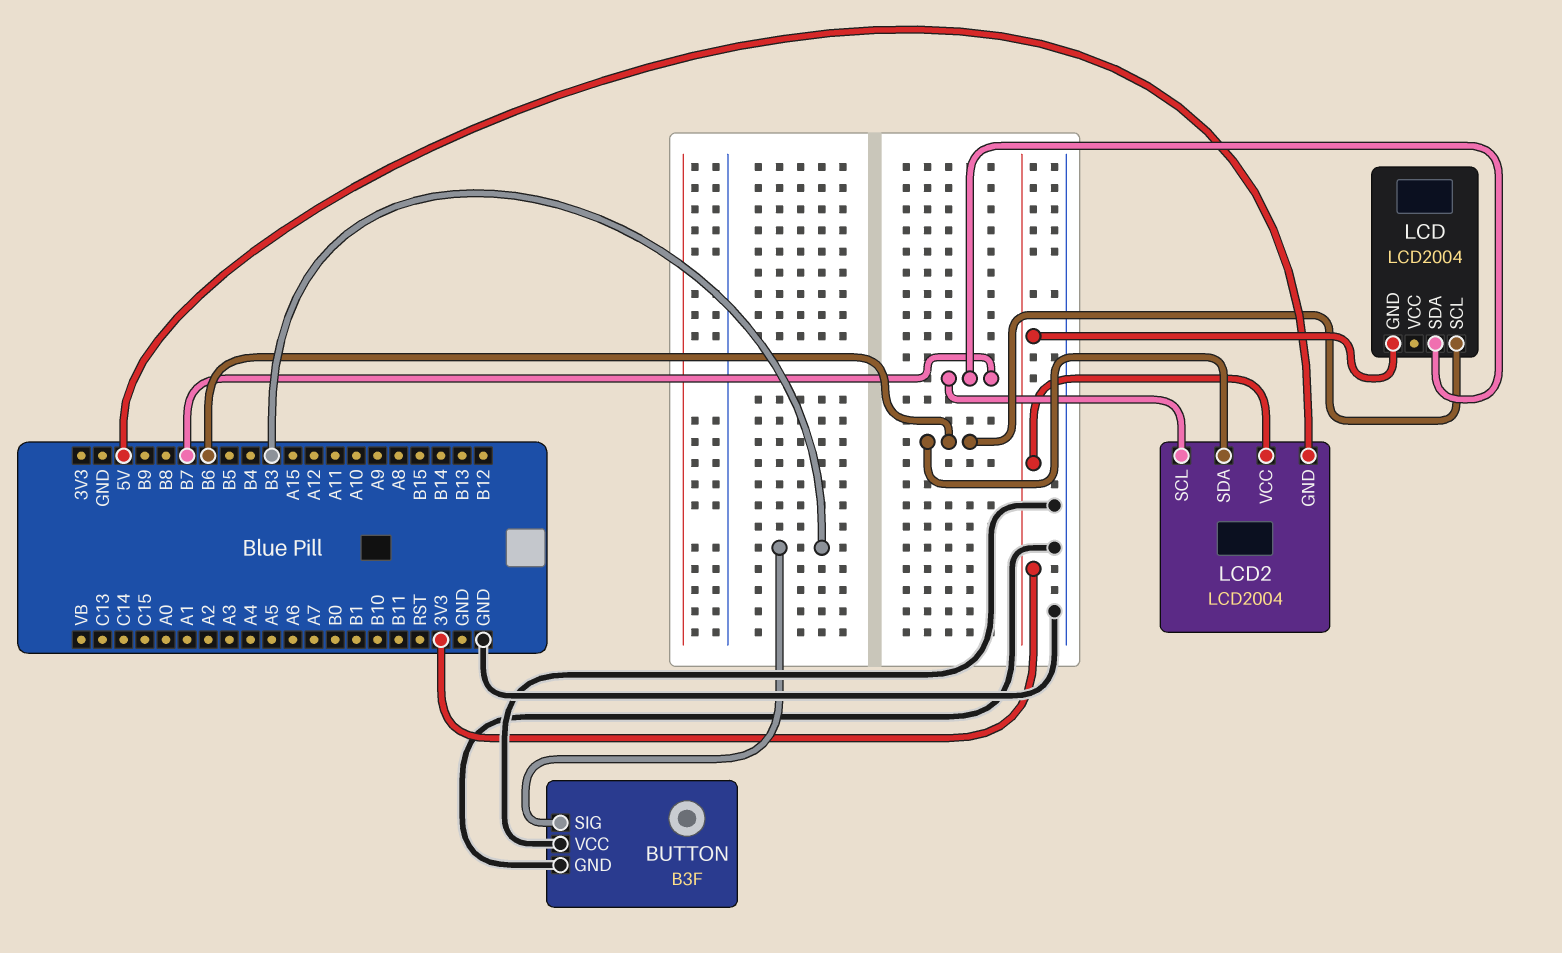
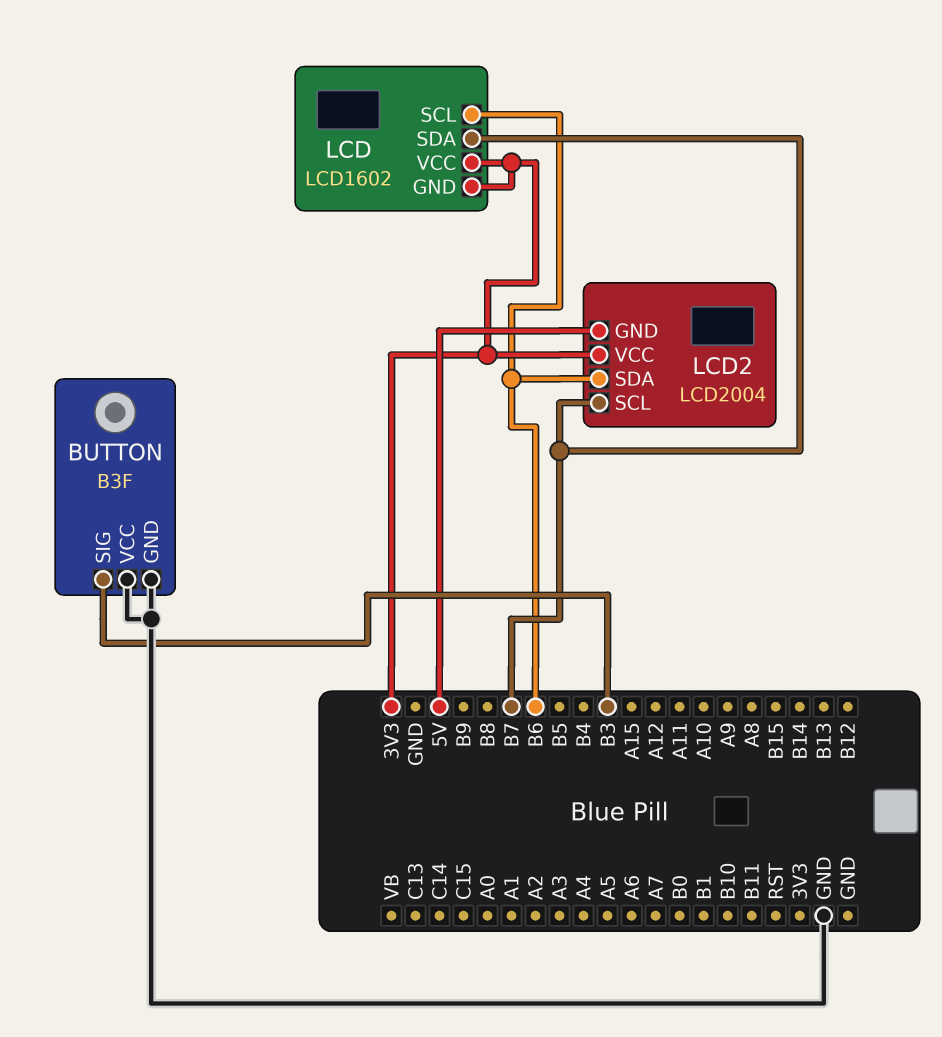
LCD: LCD2004 -> LCD1602
LCD pin VCC: none -> 3V3

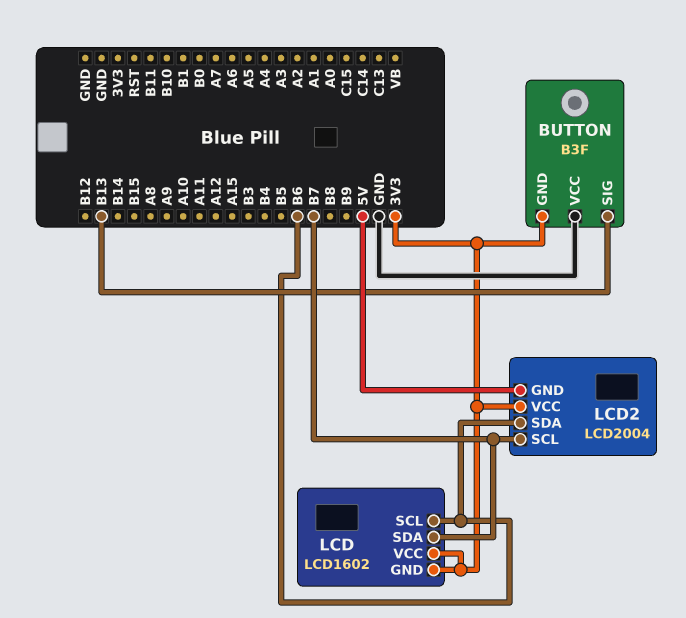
BUTTON pin GND: GND -> 3V3
BUTTON pin SIG: B3 -> B13

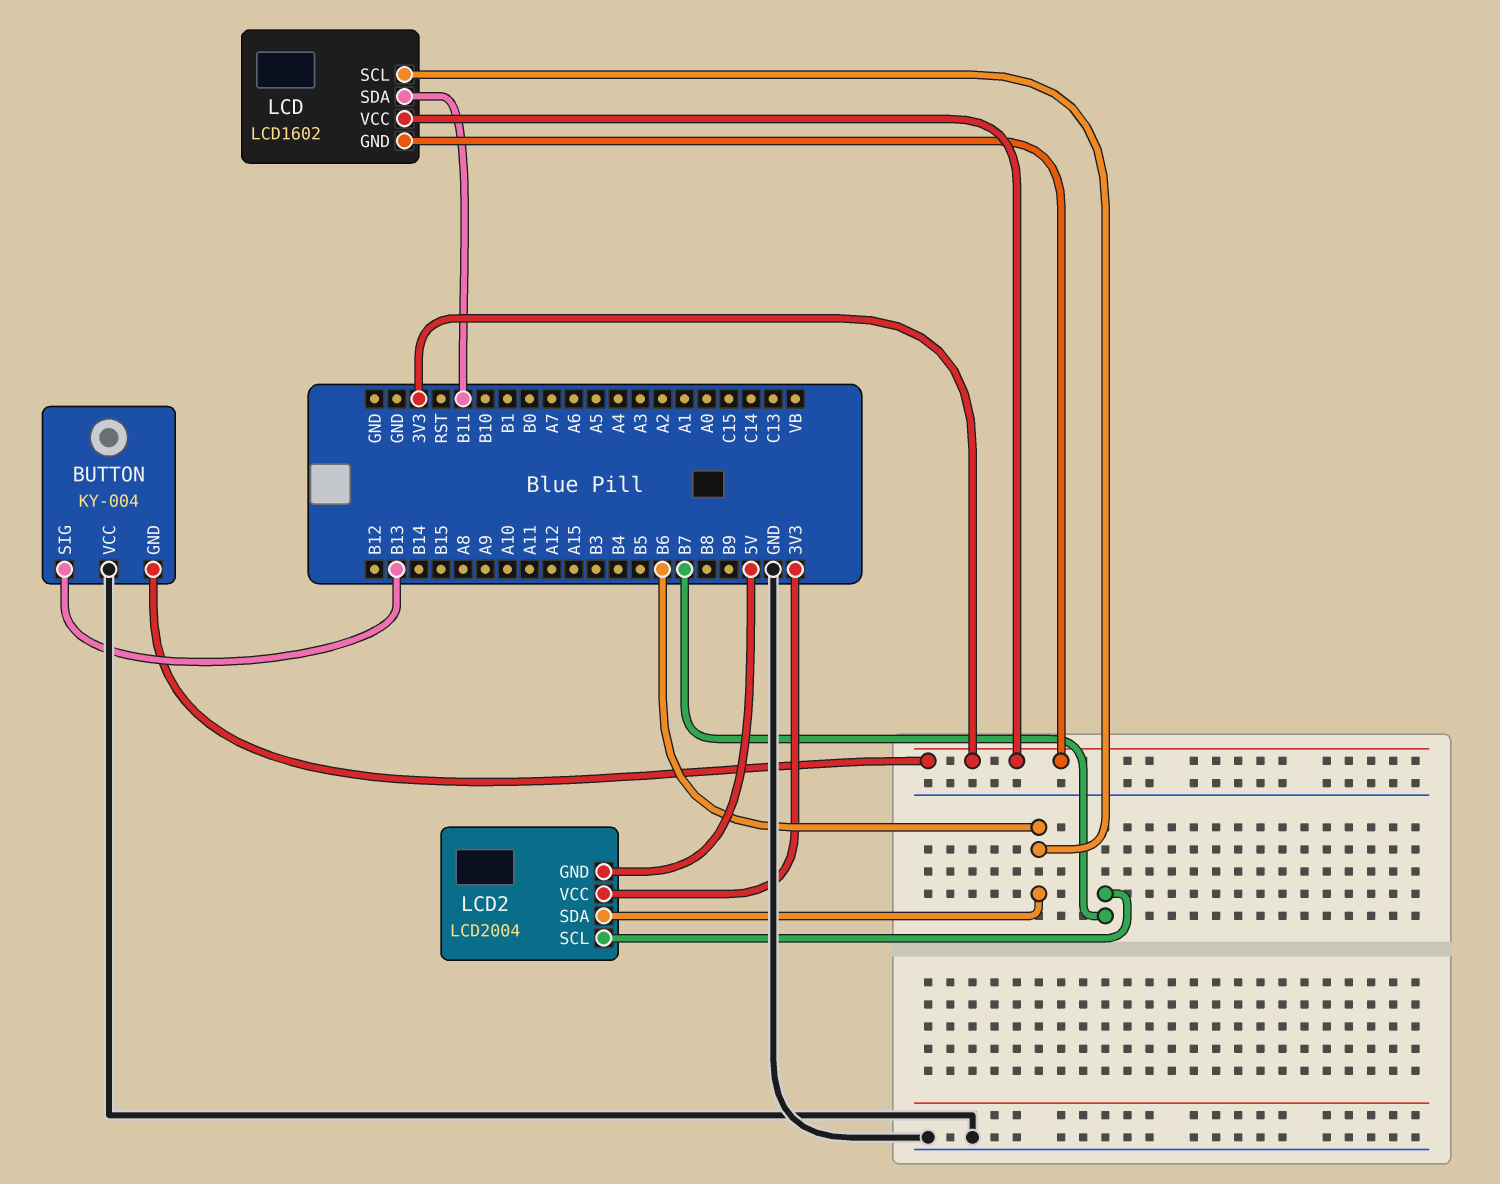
BUTTON: B3F -> KY-004
LCD pin SDA: B7 -> B11

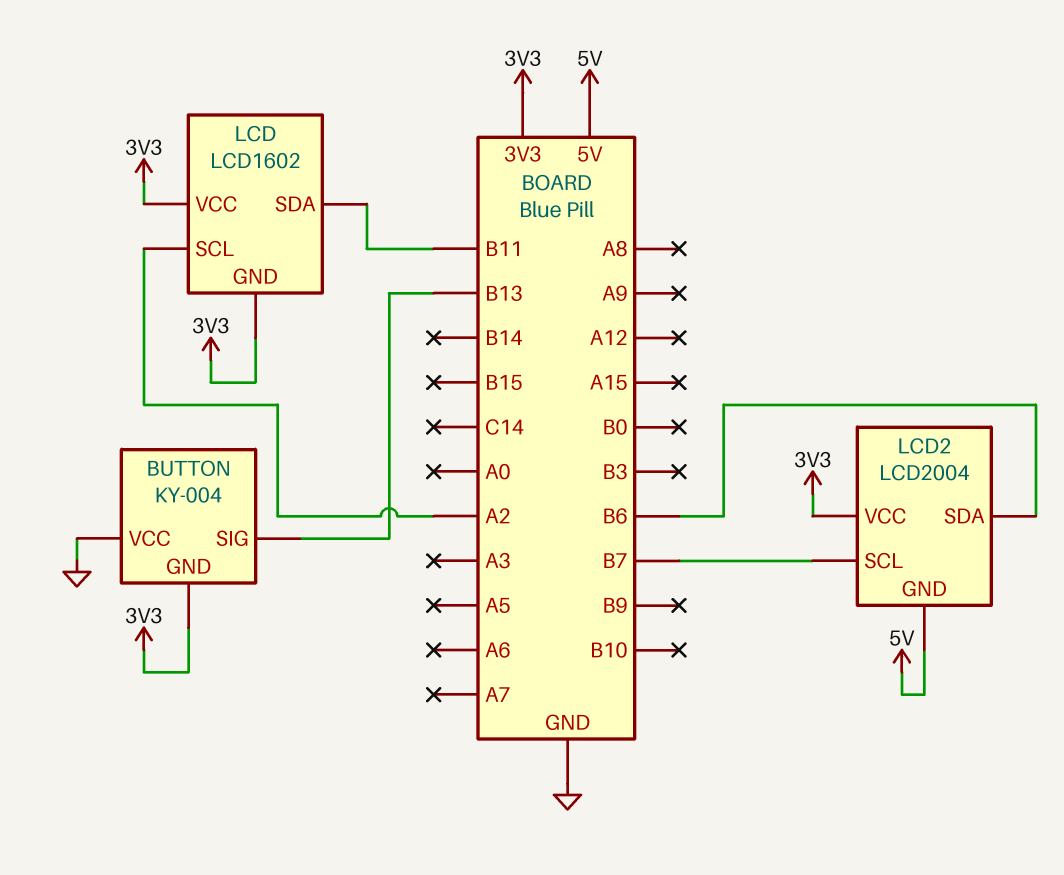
LCD pin SCL: B6 -> A2

